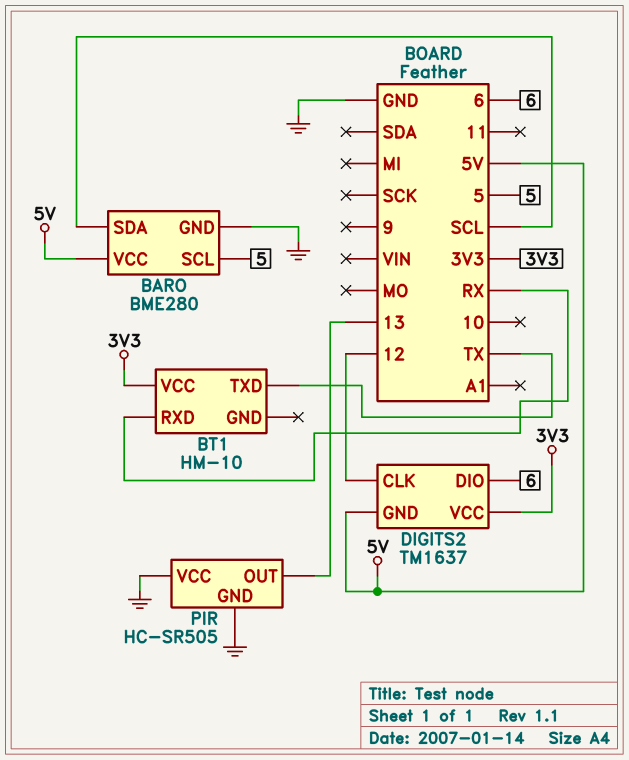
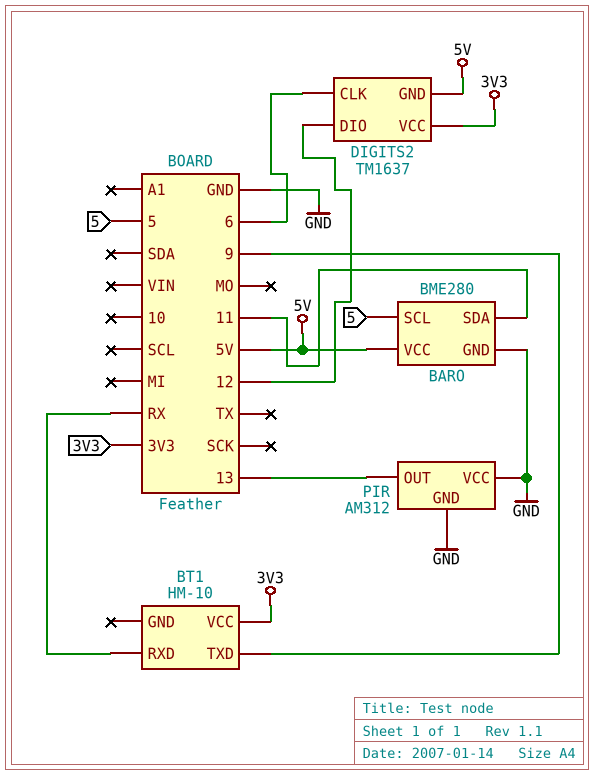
BARO pin SDA: SCL -> 11
BT1 pin TXD: TX -> 9
DIGITS2 pin CLK: 12 -> 6
DIGITS2 pin DIO: 6 -> 12
PIR: HC-SR505 -> AM312

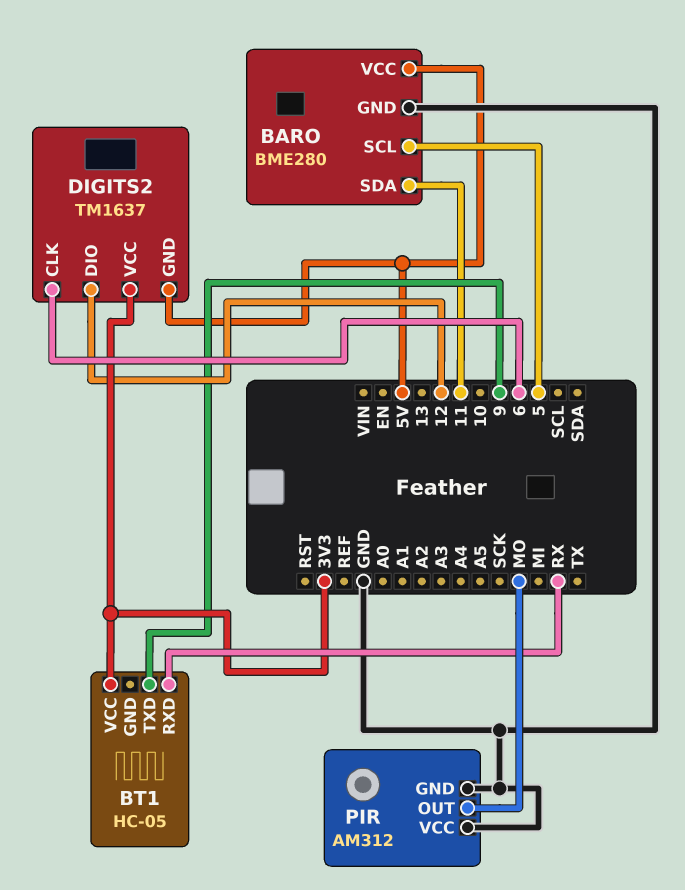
BT1: HM-10 -> HC-05
PIR pin OUT: 13 -> MO

